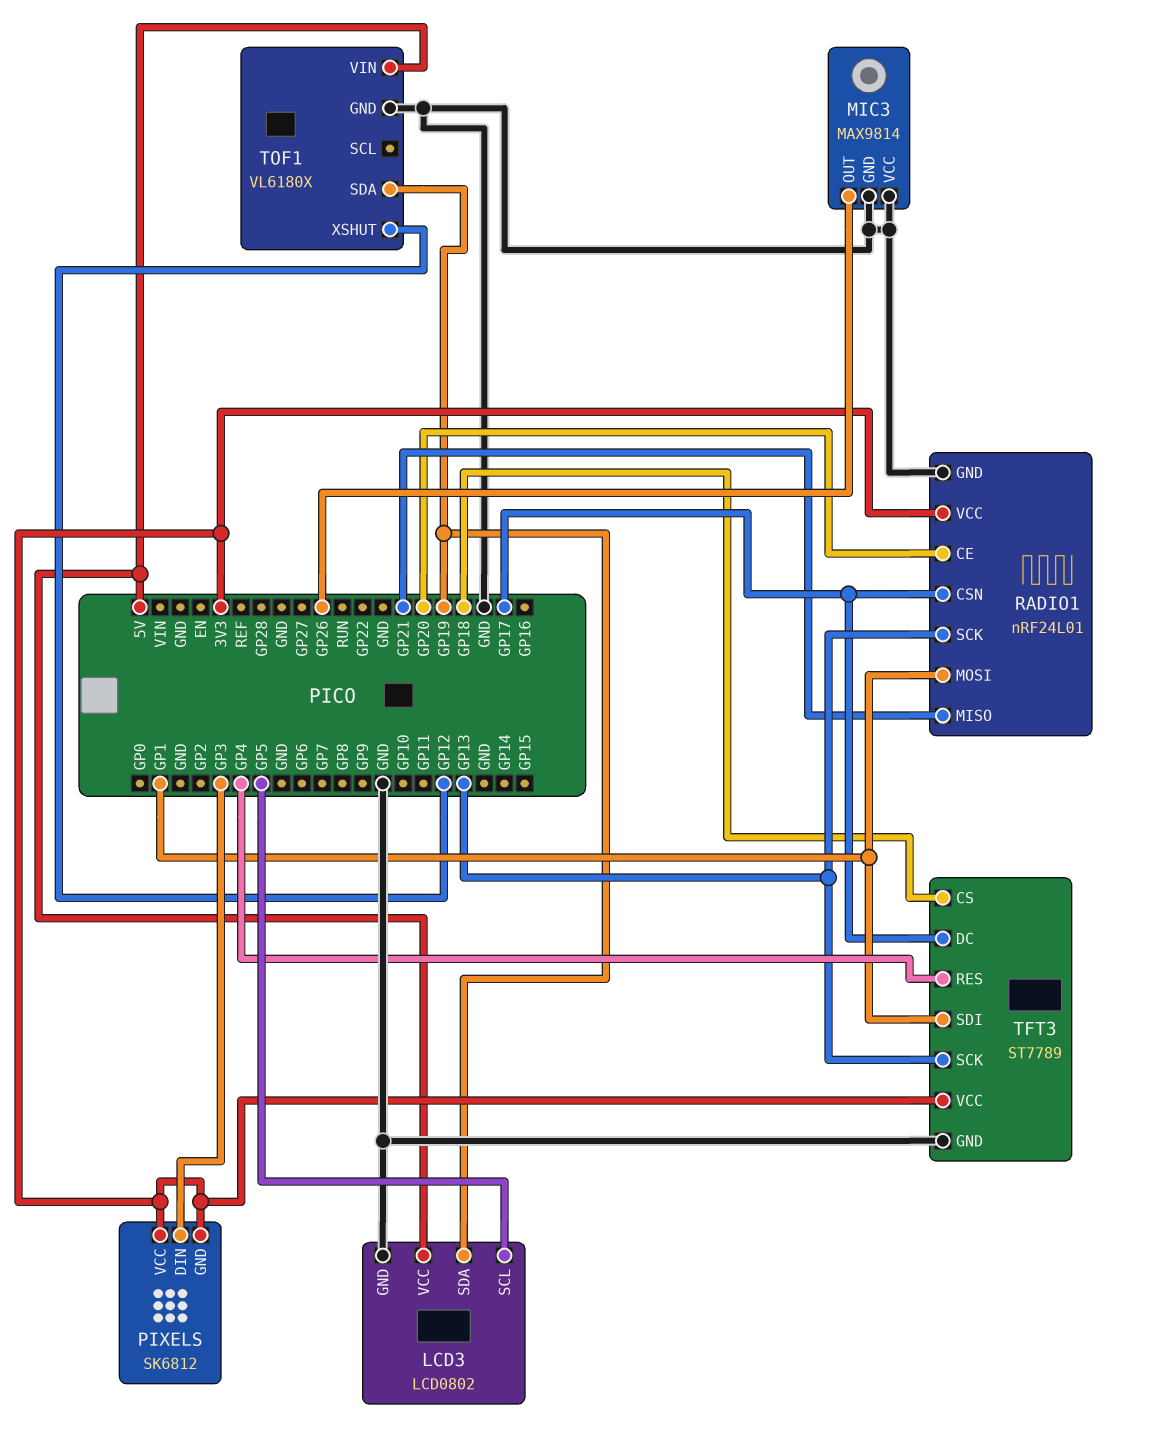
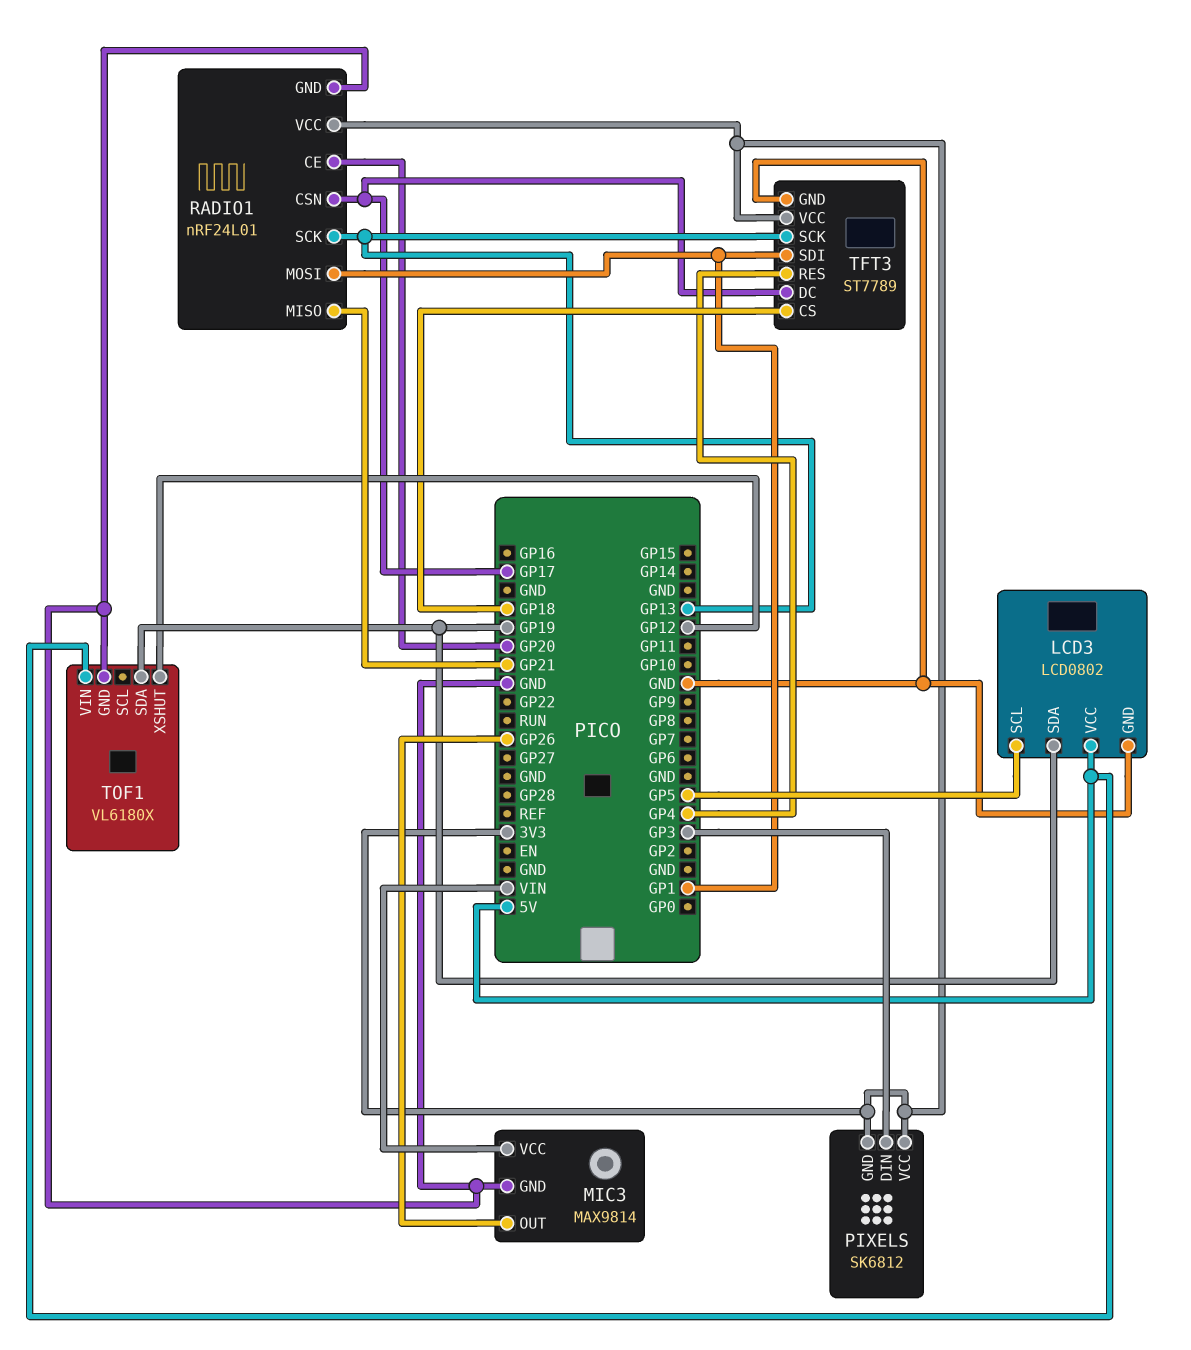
MIC3 pin VCC: GND -> VIN

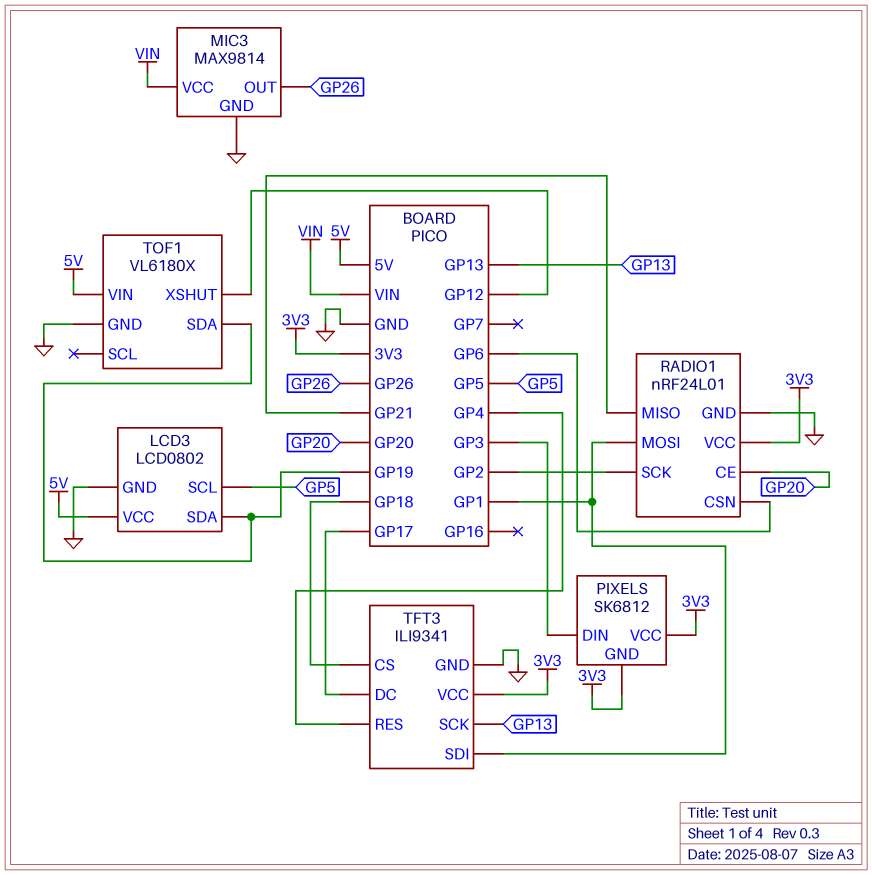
RADIO1 pin CSN: GP17 -> GP6
RADIO1 pin SCK: GP13 -> GP2
TFT3: ST7789 -> ILI9341

